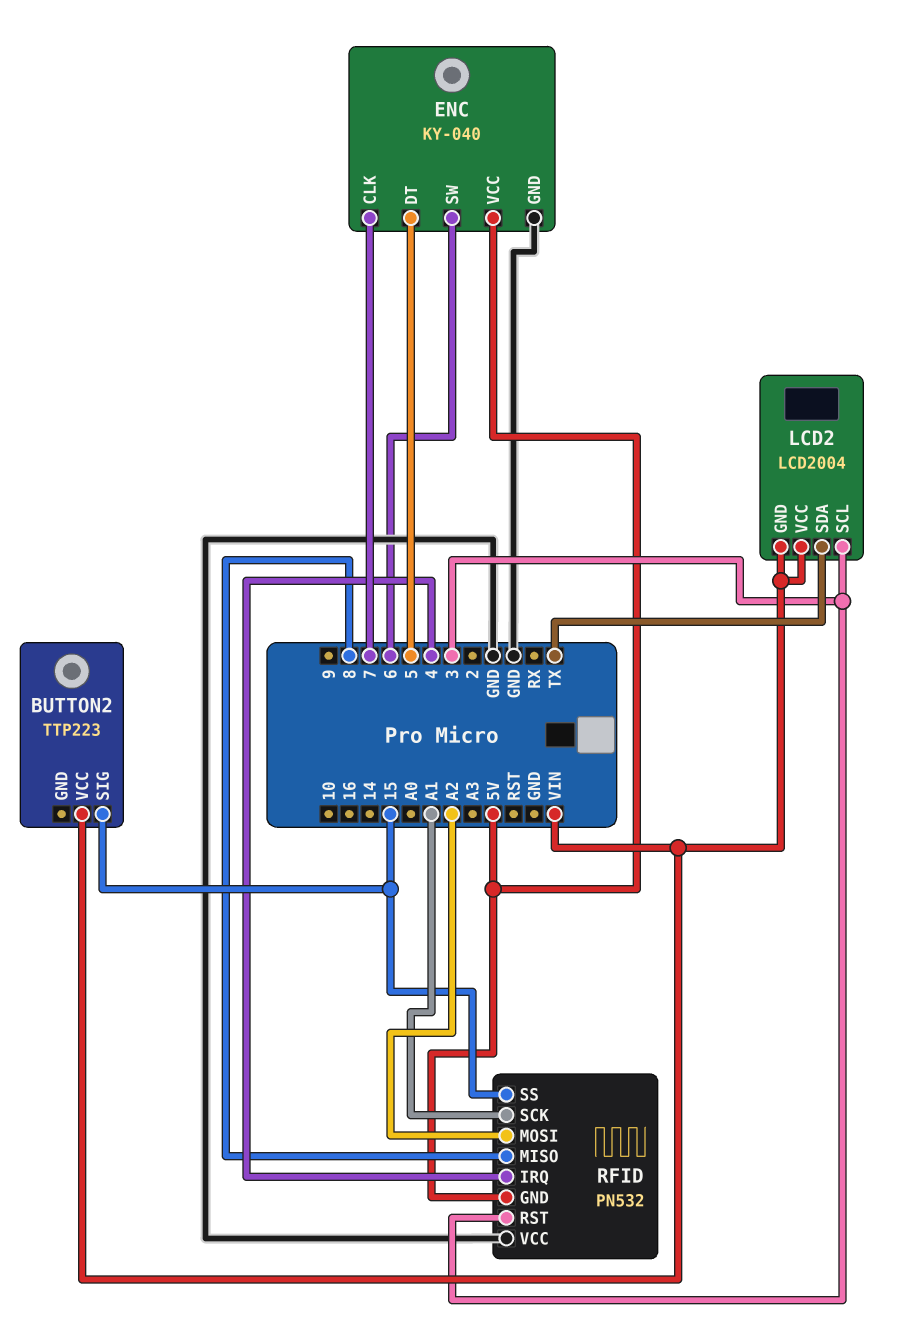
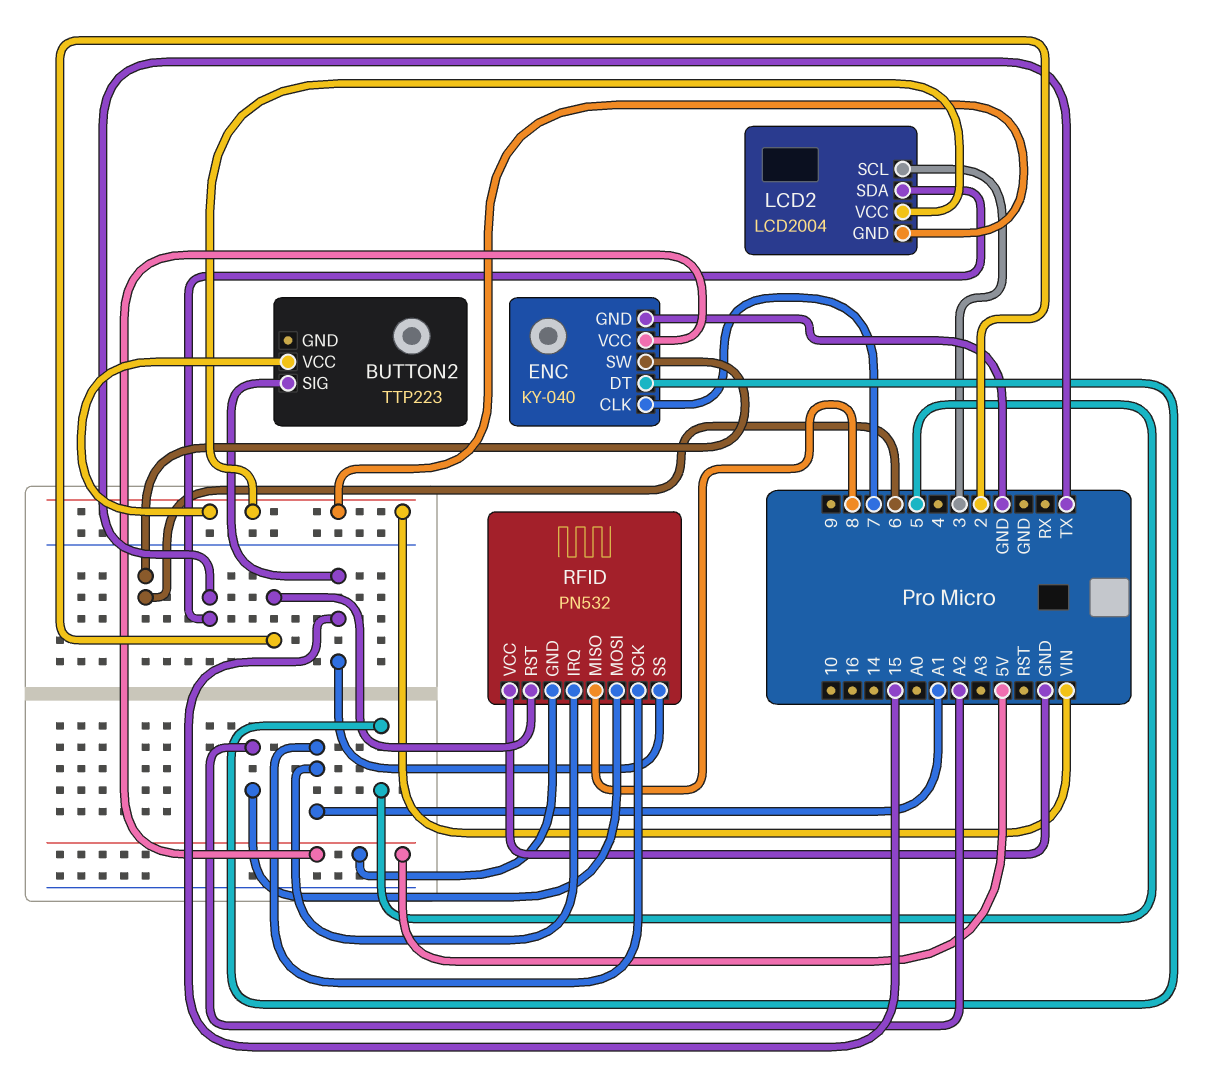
RFID pin IRQ: 4 -> A1
RFID pin RST: 3 -> 2

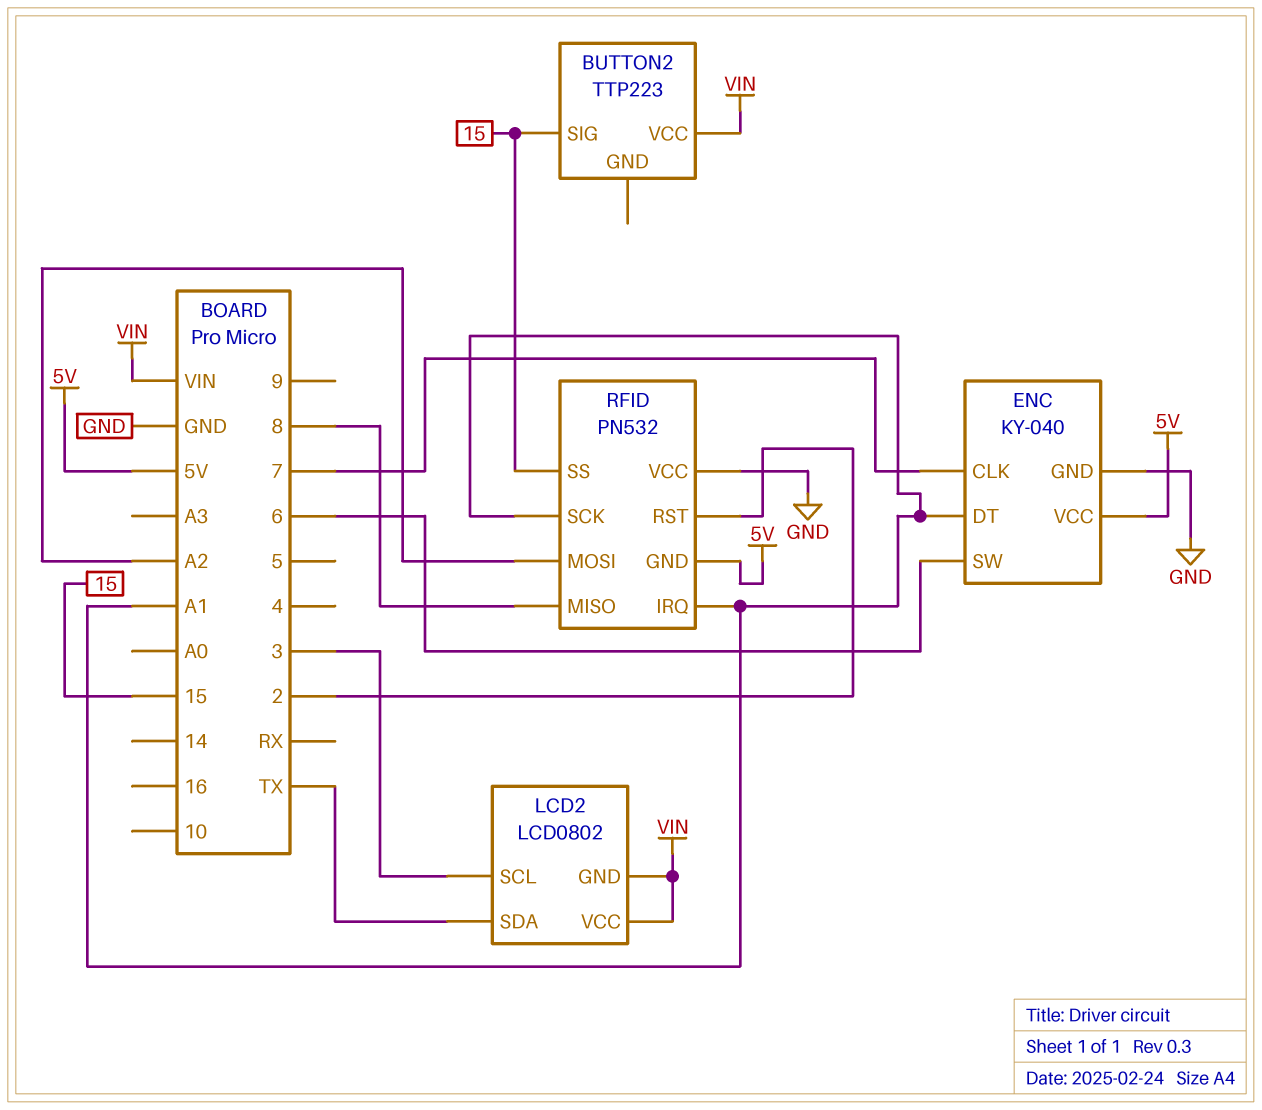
ENC pin DT: 5 -> A1
LCD2: LCD2004 -> LCD0802

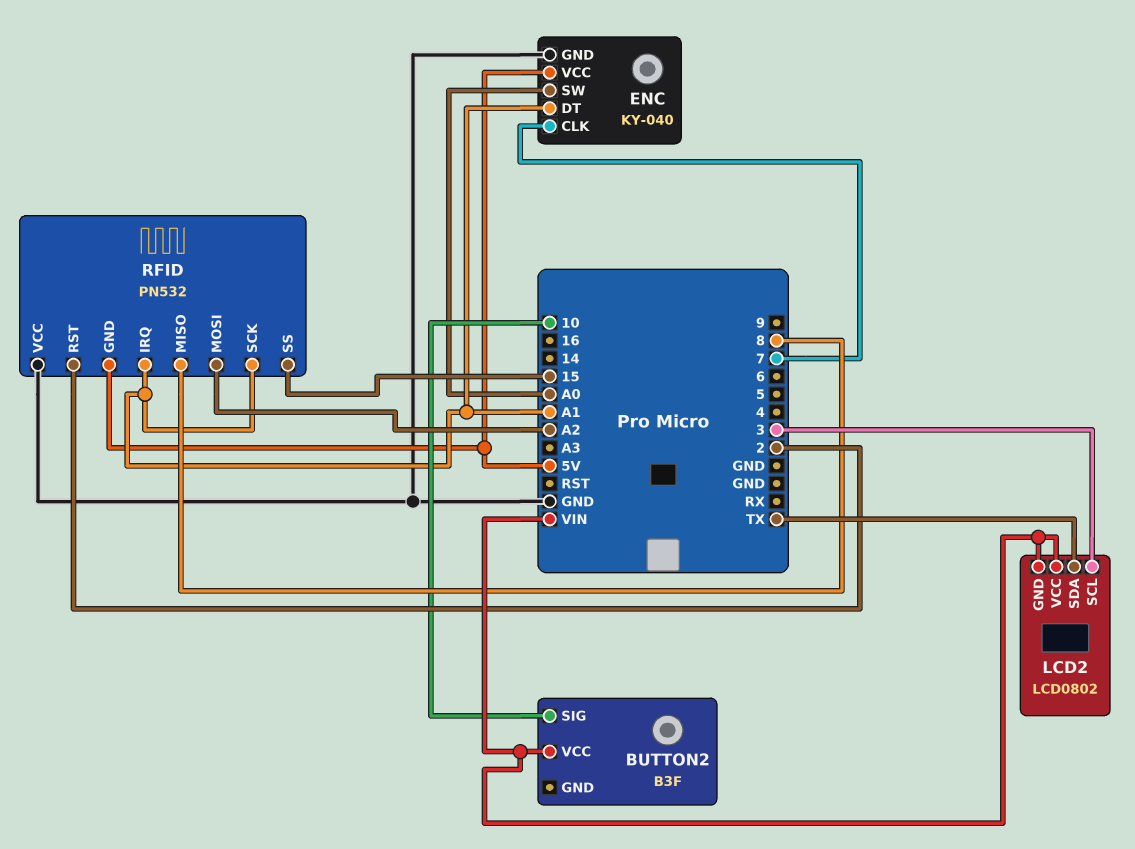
BUTTON2: TTP223 -> B3F
BUTTON2 pin SIG: 15 -> 10
ENC pin SW: 6 -> A0

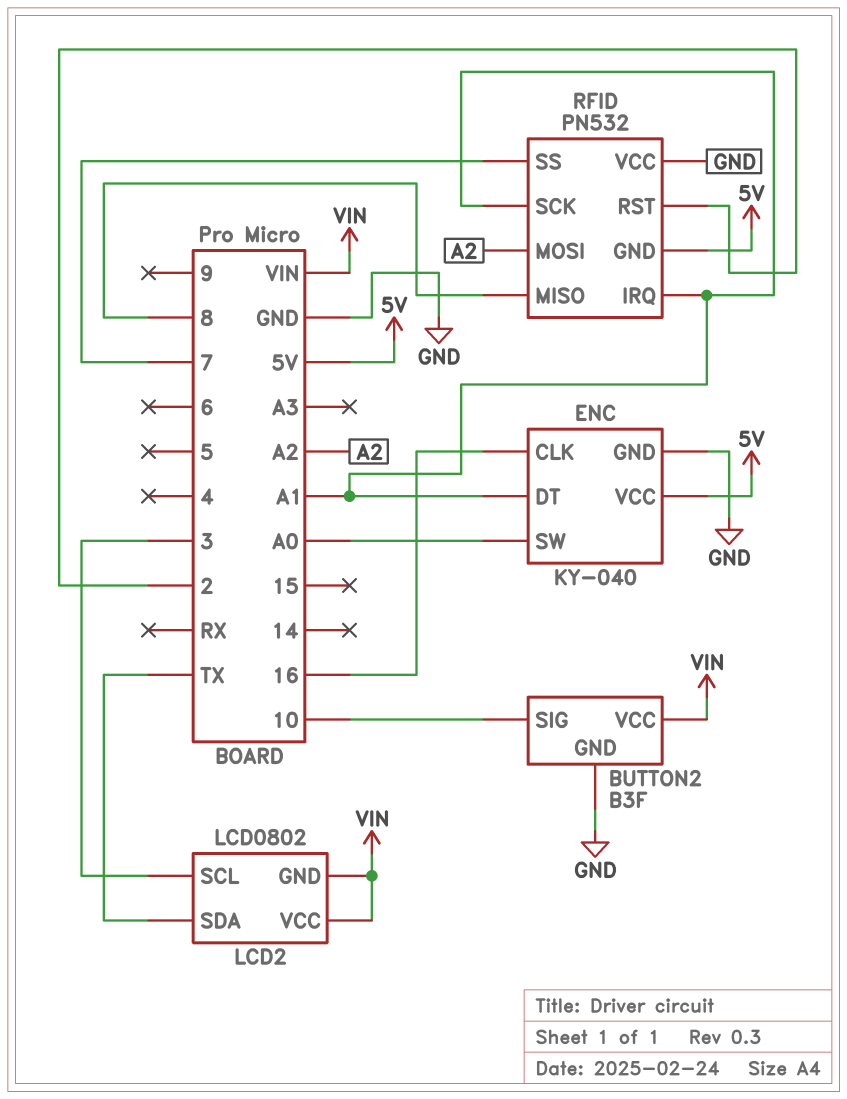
BUTTON2 pin GND: none -> GND
ENC pin CLK: 7 -> 16
RFID pin SS: 15 -> 7

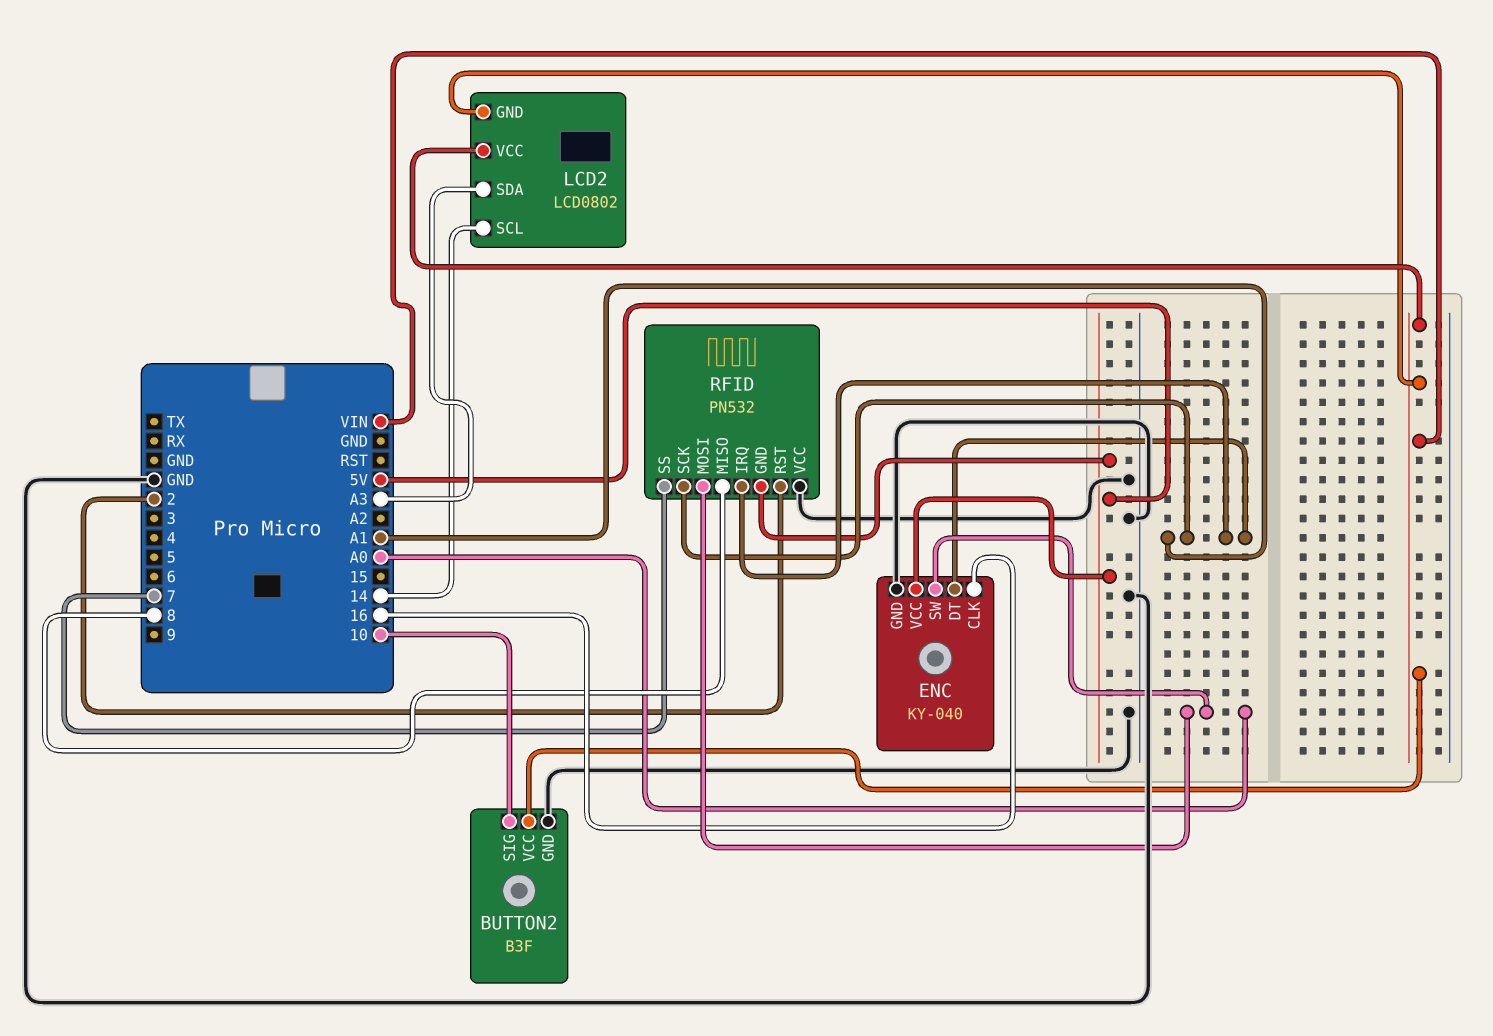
LCD2 pin SCL: 3 -> 14
LCD2 pin SDA: TX -> A3
RFID pin MOSI: A2 -> A0

